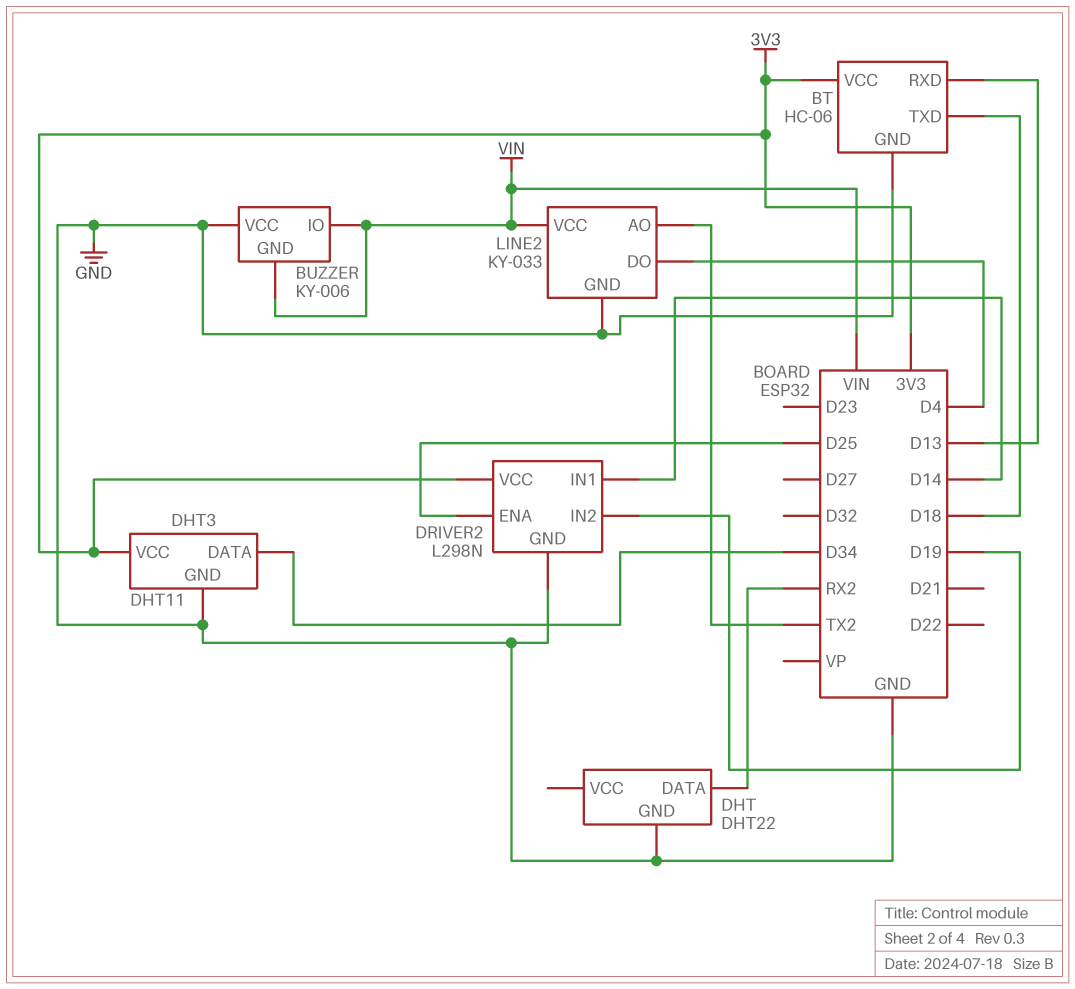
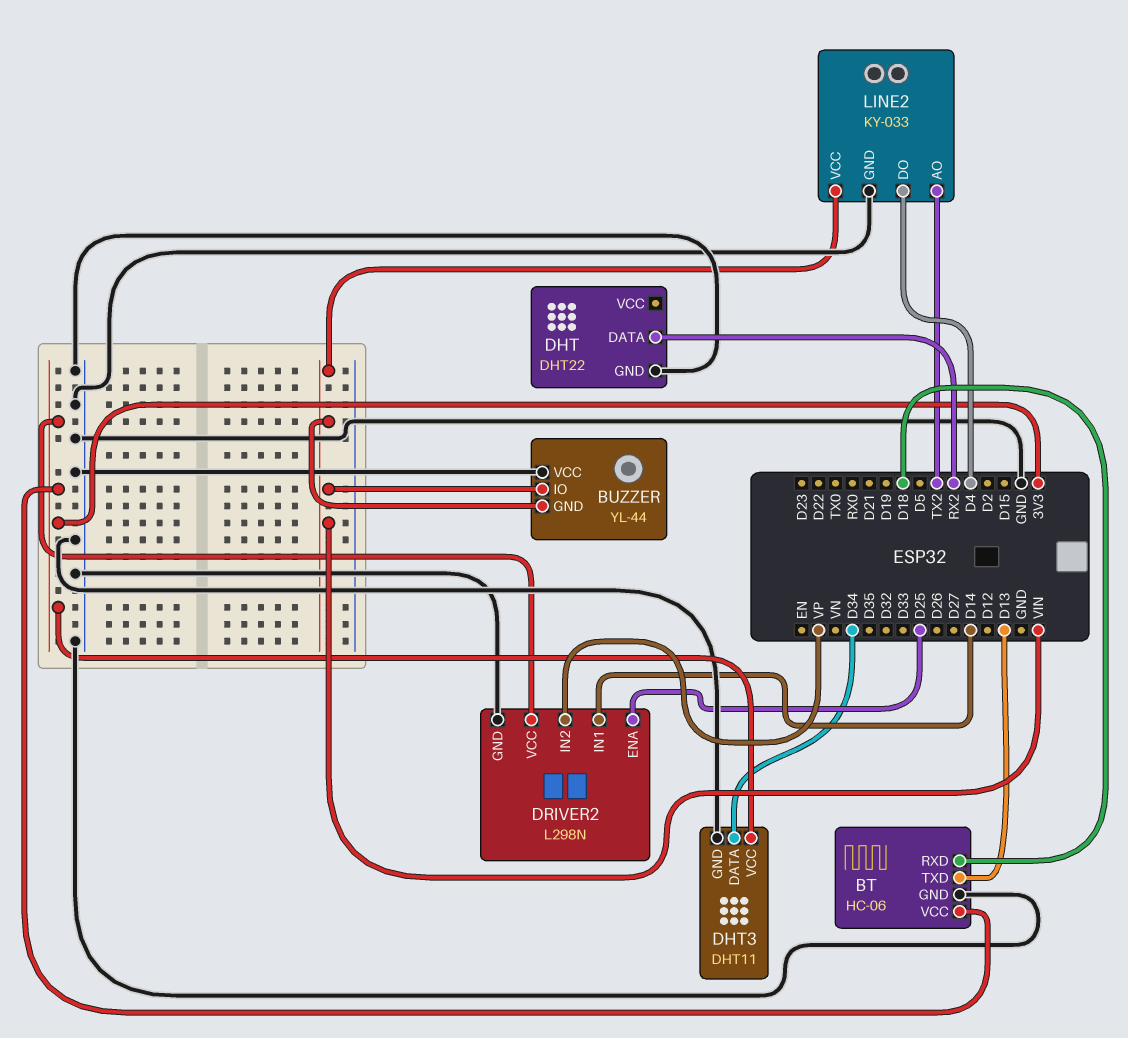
BT pin RXD: D13 -> D18
BT pin TXD: D18 -> D13
BUZZER: KY-006 -> YL-44
DRIVER2 pin IN2: D19 -> VP

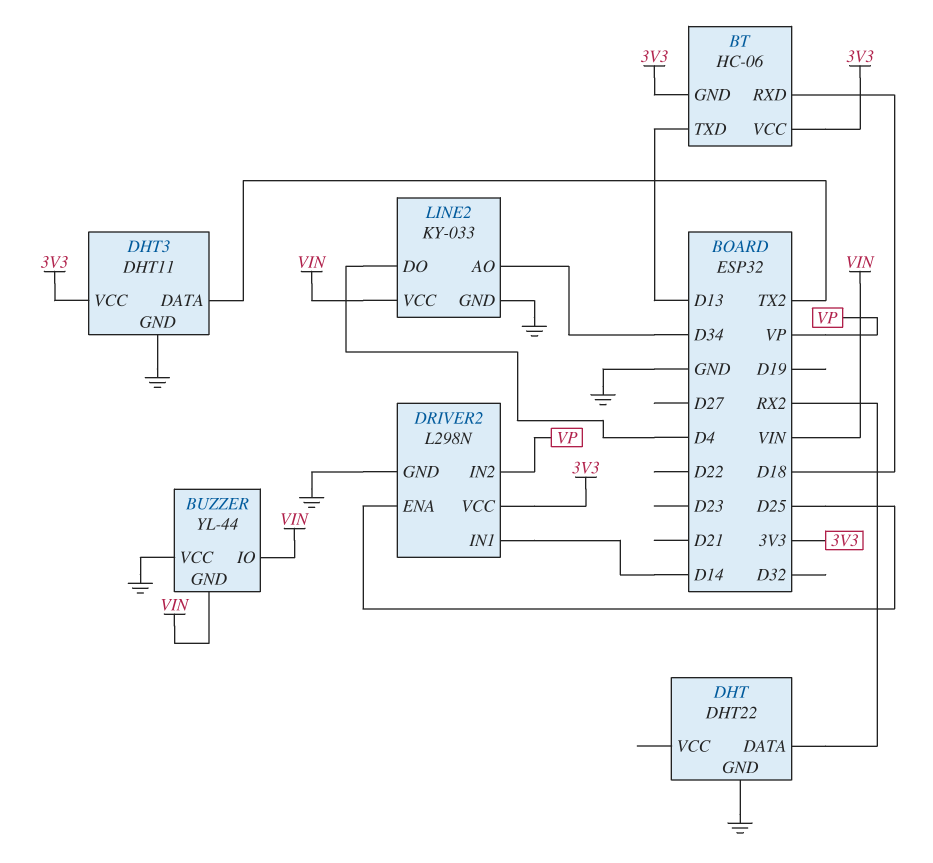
BT pin GND: GND -> 3V3
DHT3 pin DATA: D34 -> TX2
LINE2 pin AO: TX2 -> D34

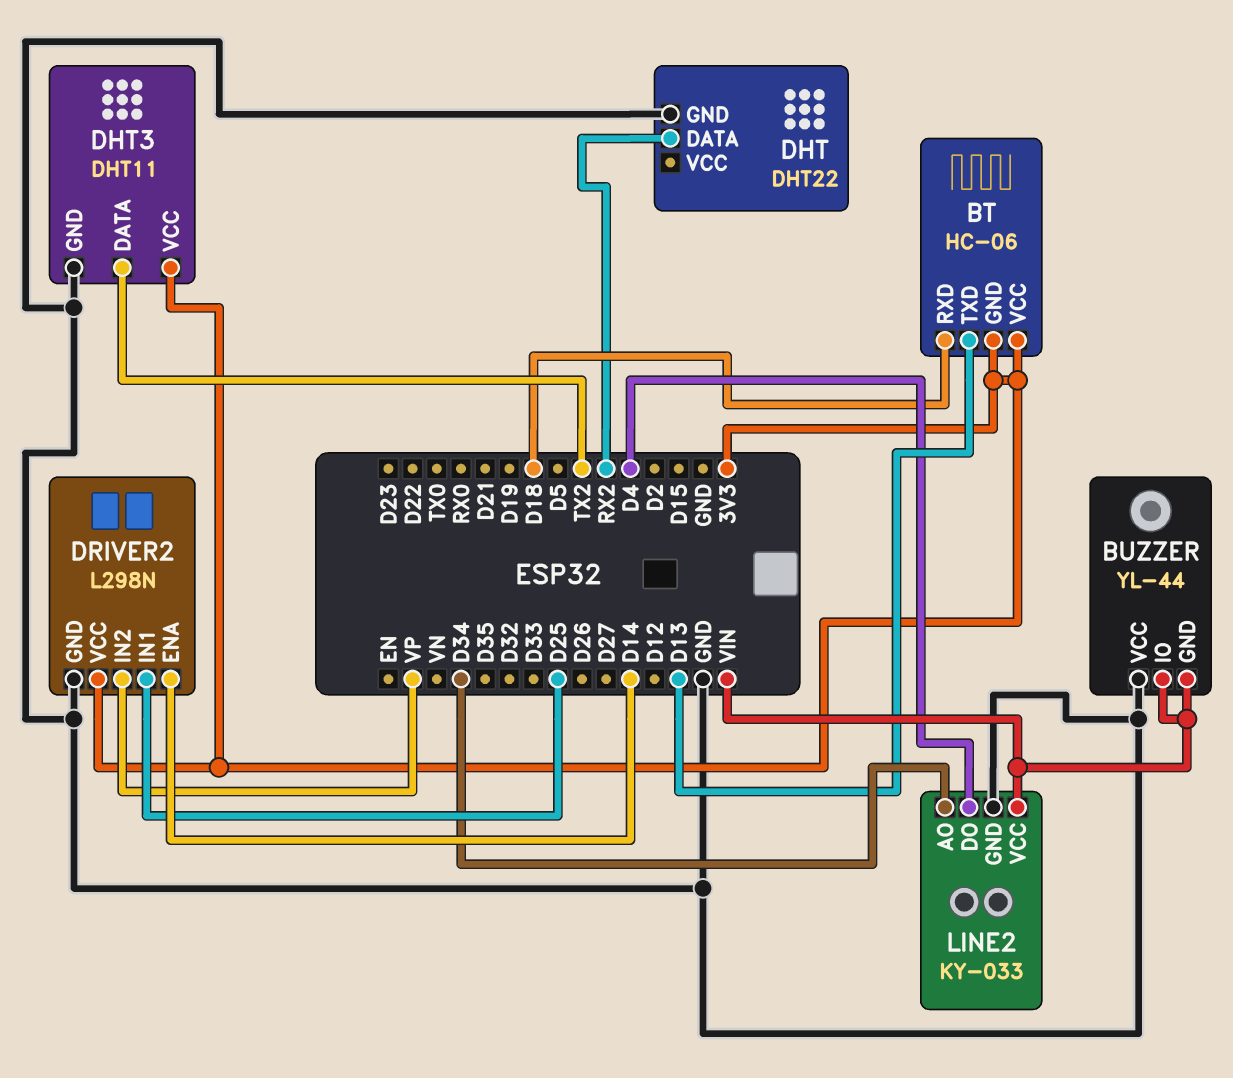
DRIVER2 pin ENA: D25 -> D14
DRIVER2 pin IN1: D14 -> D25

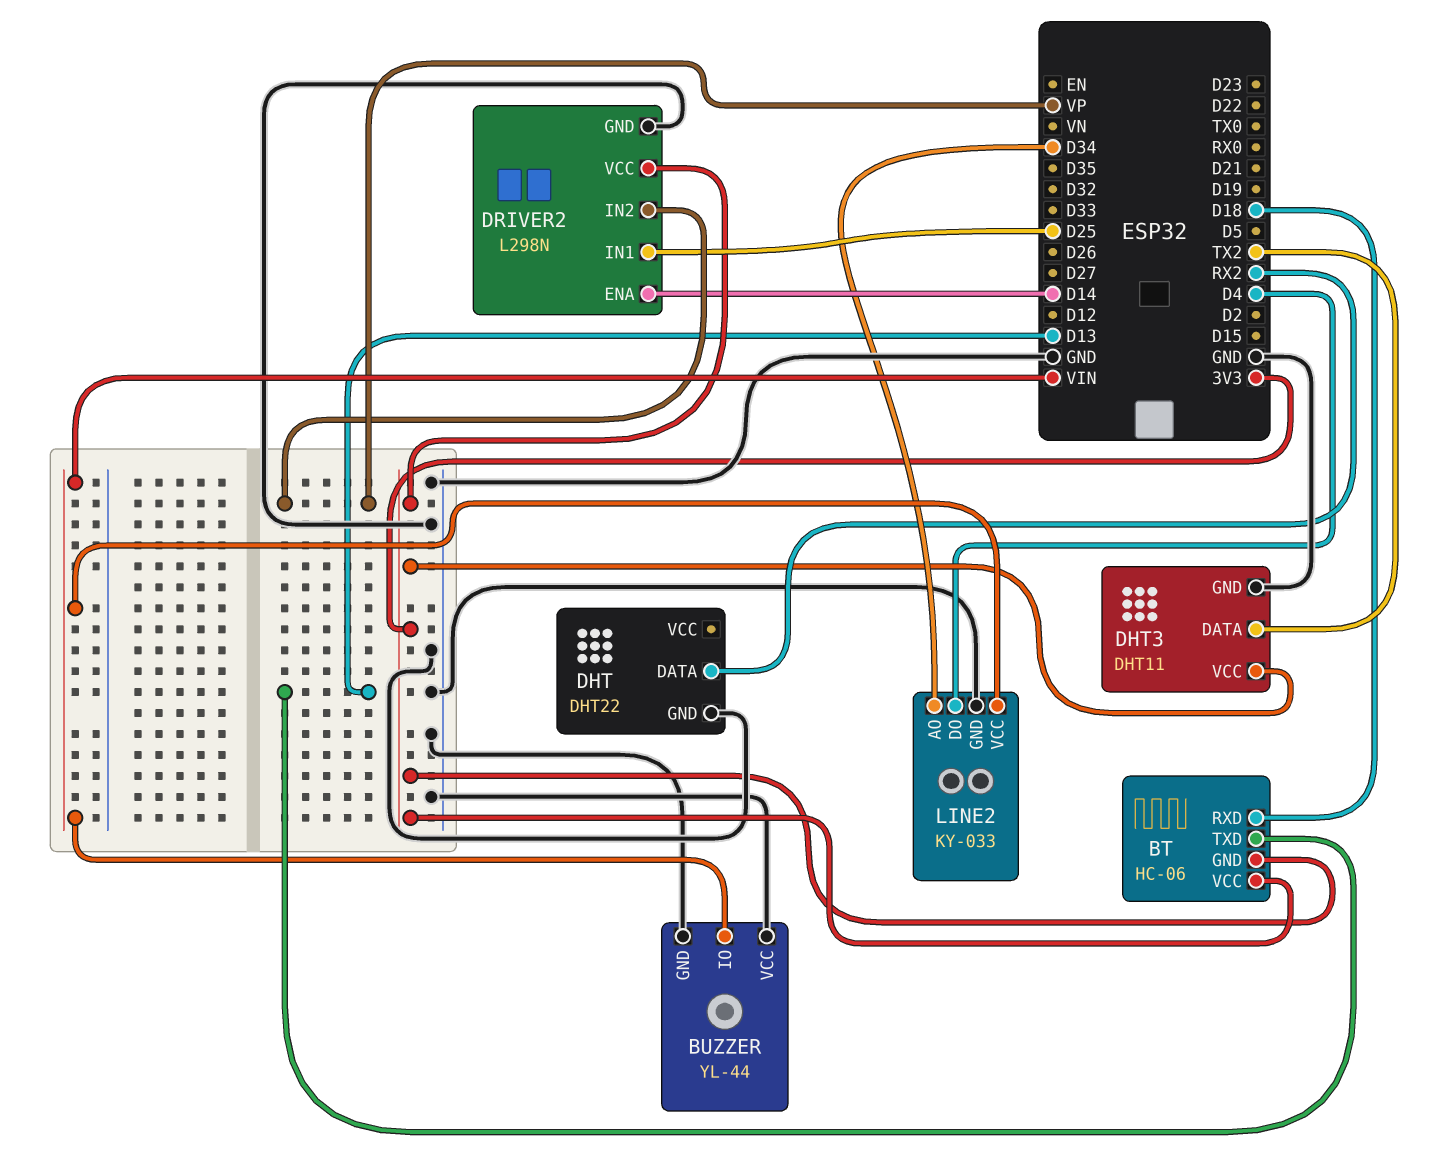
BUZZER pin GND: VIN -> GND

